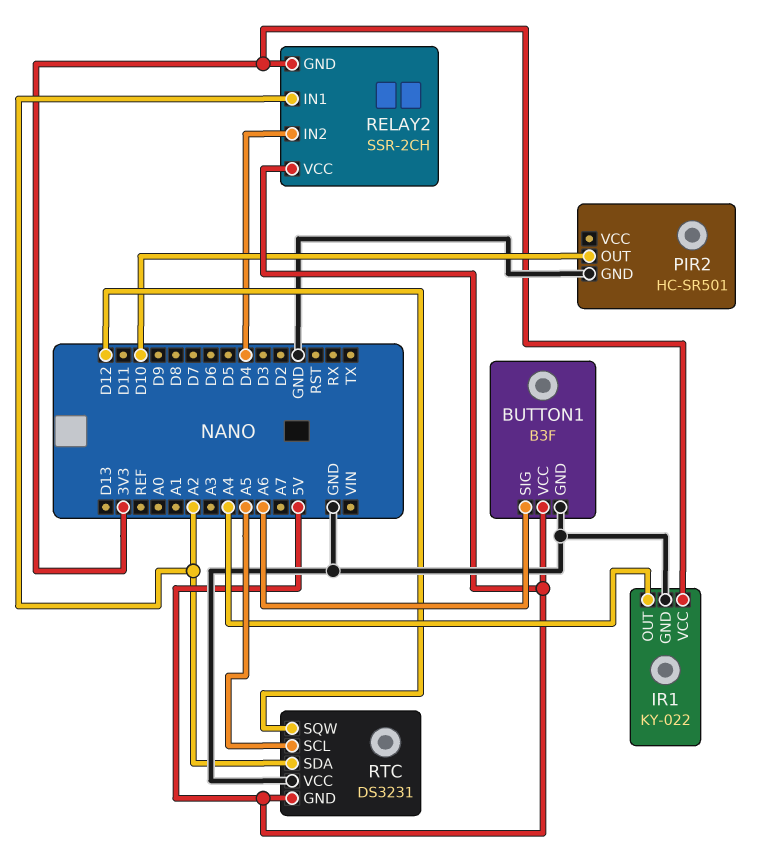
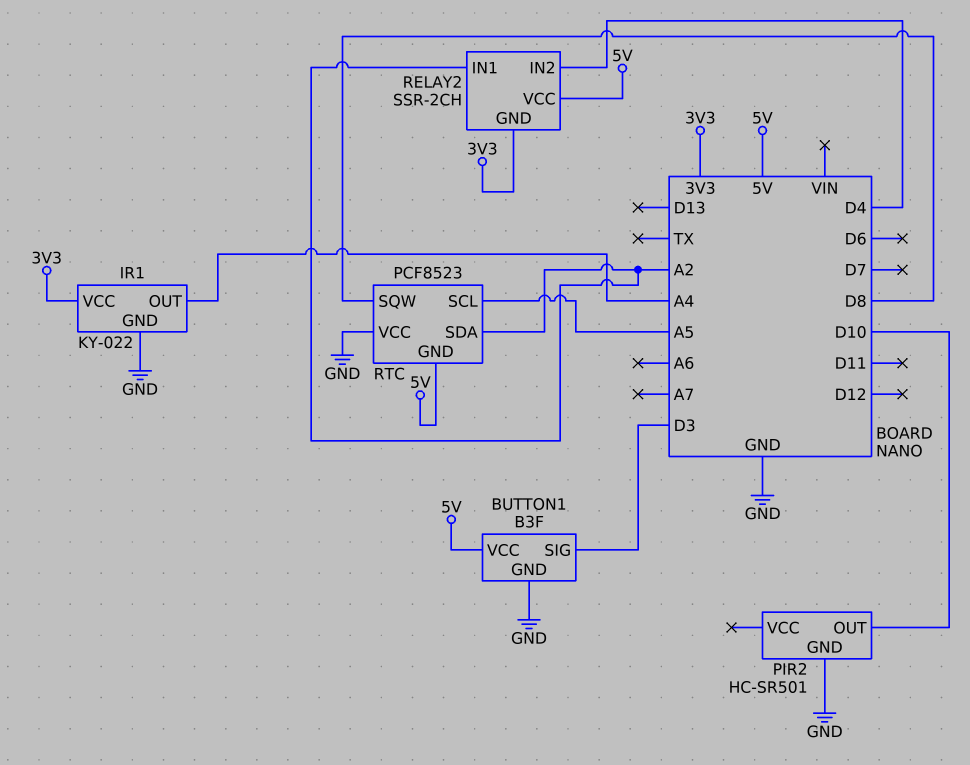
BUTTON1 pin SIG: A6 -> D3
RTC: DS3231 -> PCF8523
RTC pin SQW: D12 -> D8

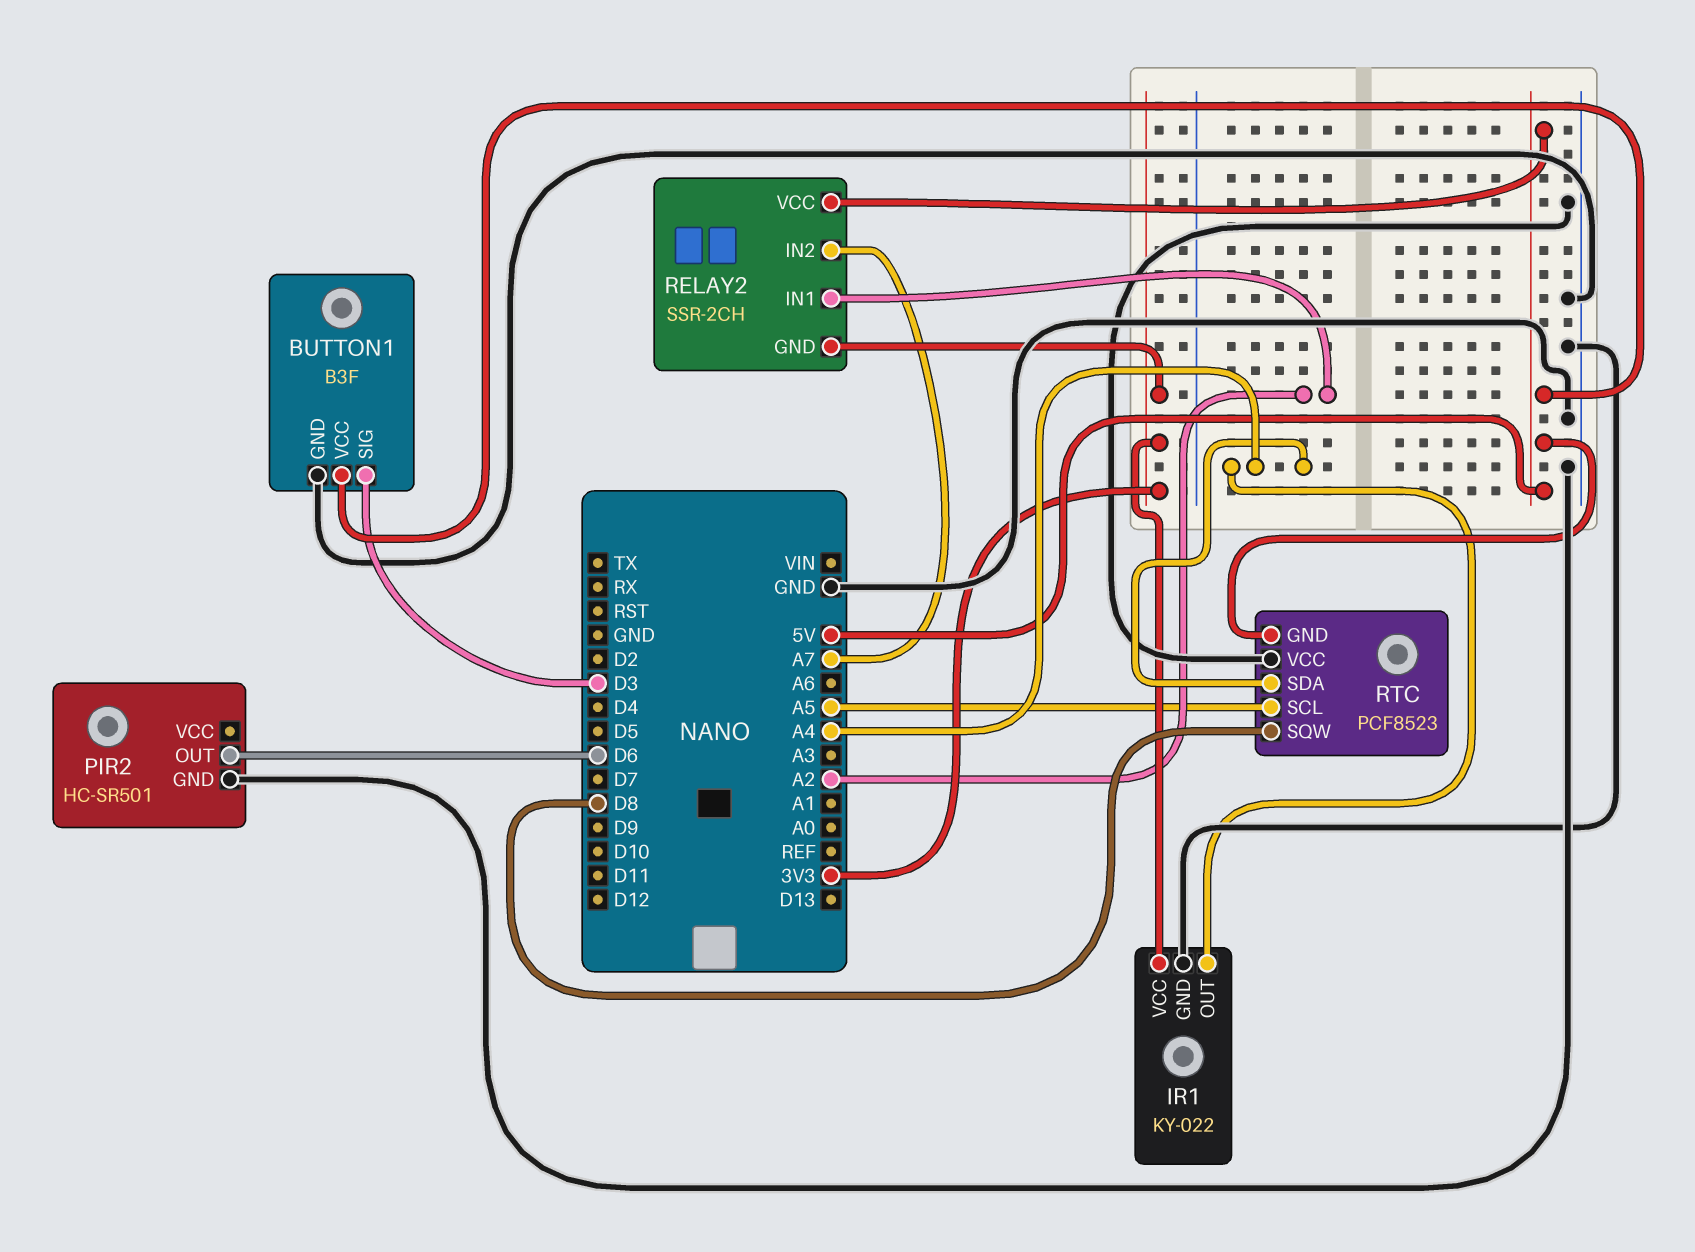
PIR2 pin OUT: D10 -> D6
RELAY2 pin IN2: D4 -> A7
RTC pin SDA: A2 -> A4

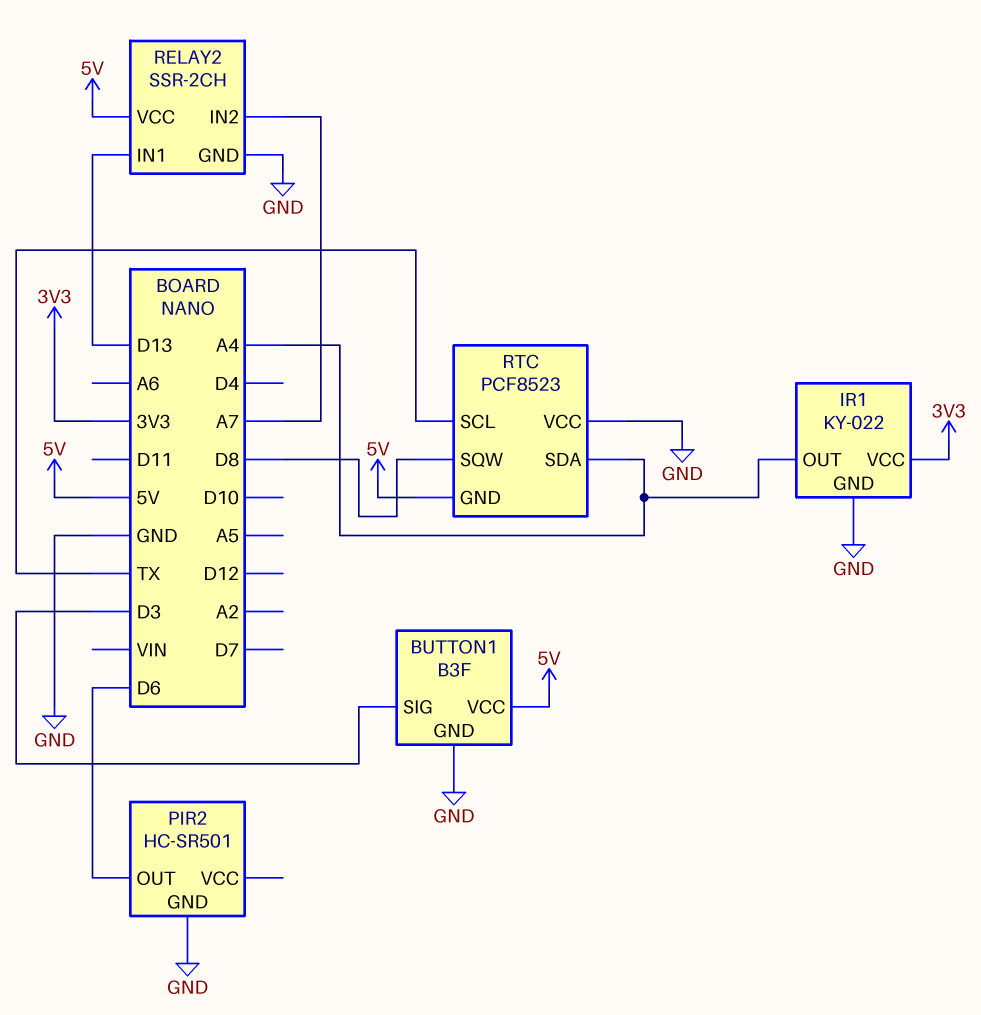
RELAY2 pin GND: 3V3 -> GND
RELAY2 pin IN1: A2 -> D13
RTC pin SCL: A5 -> TX

